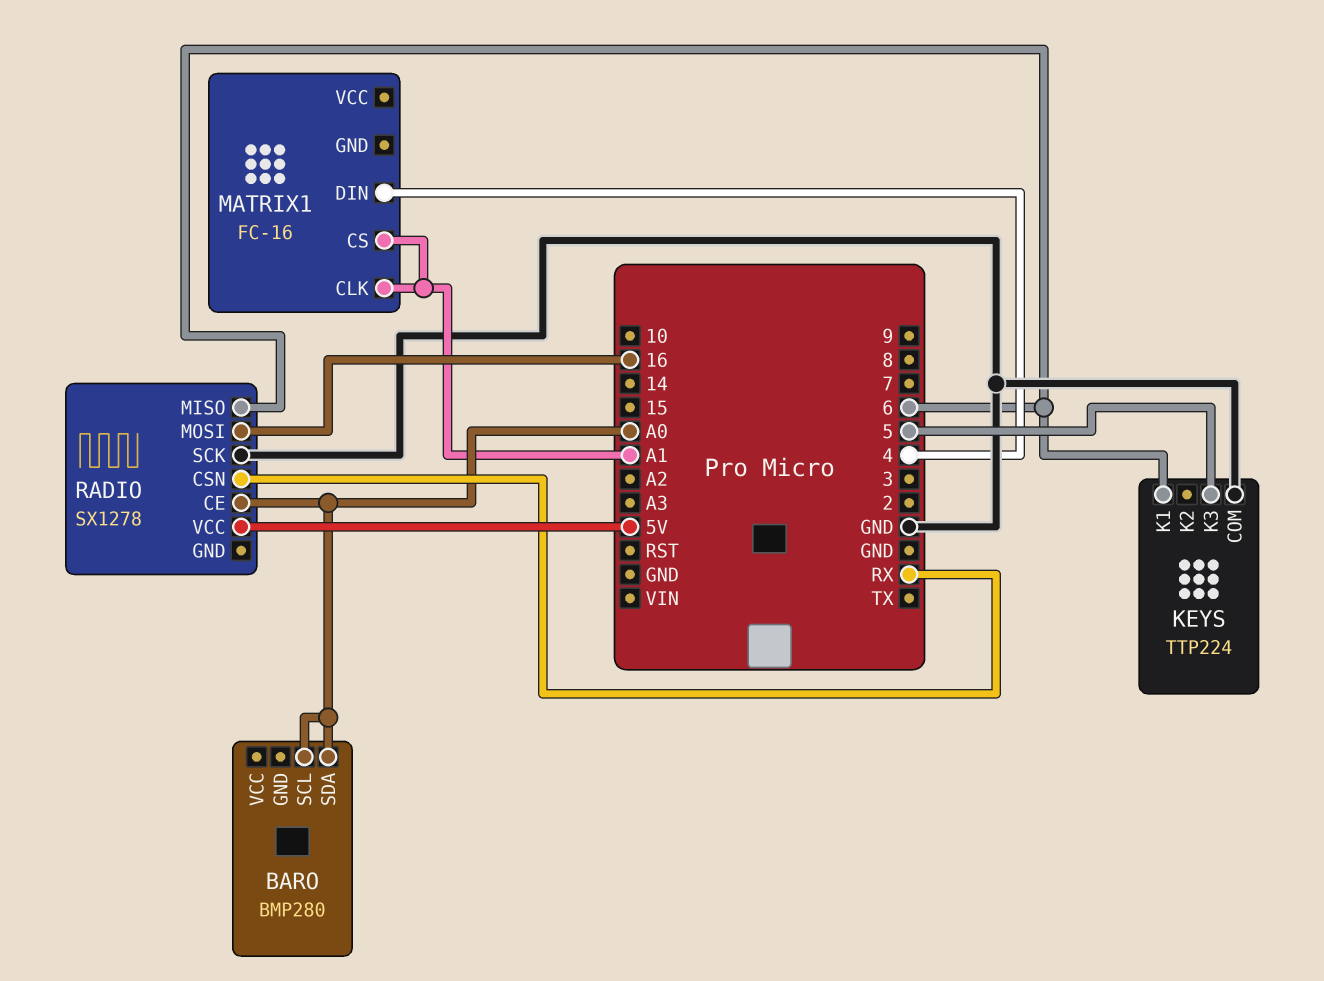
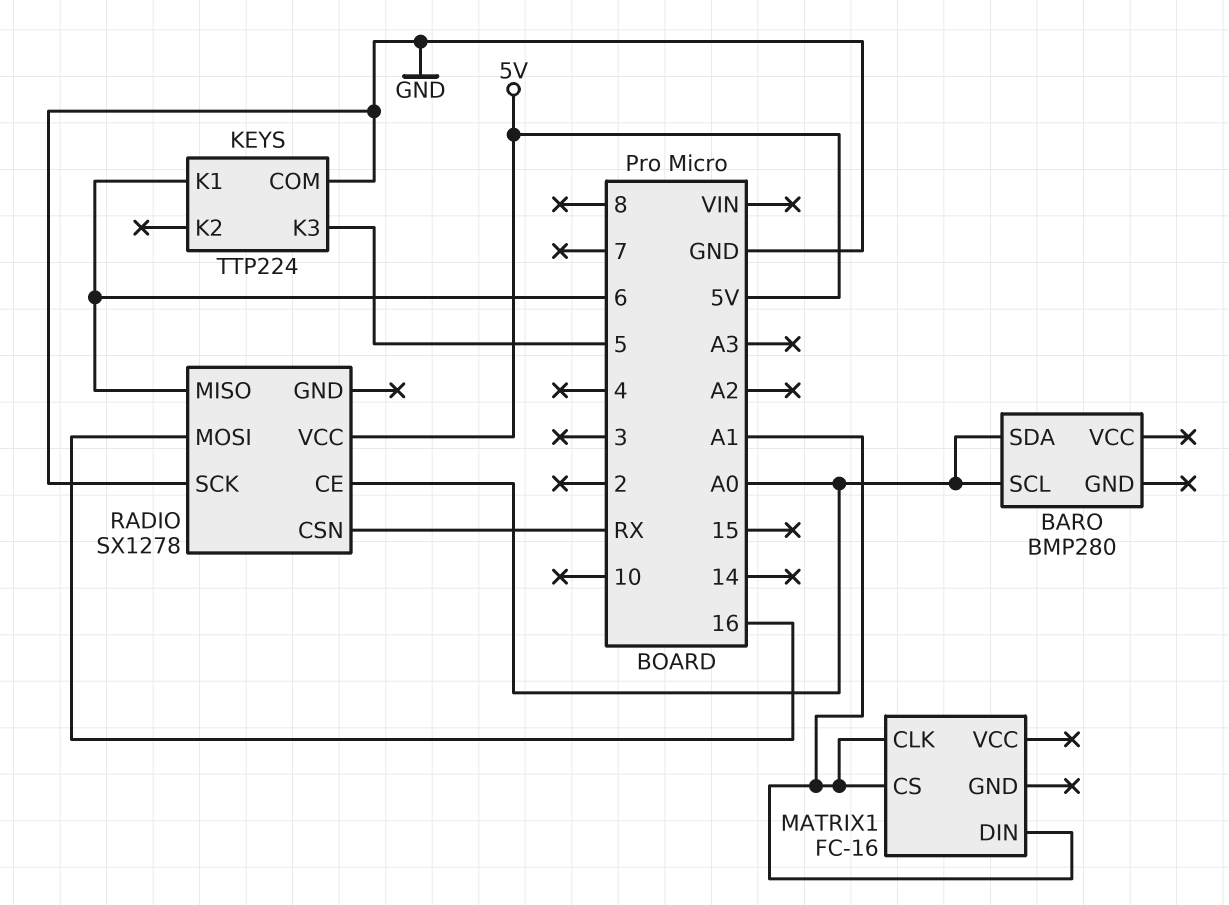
MATRIX1 pin DIN: 4 -> A1

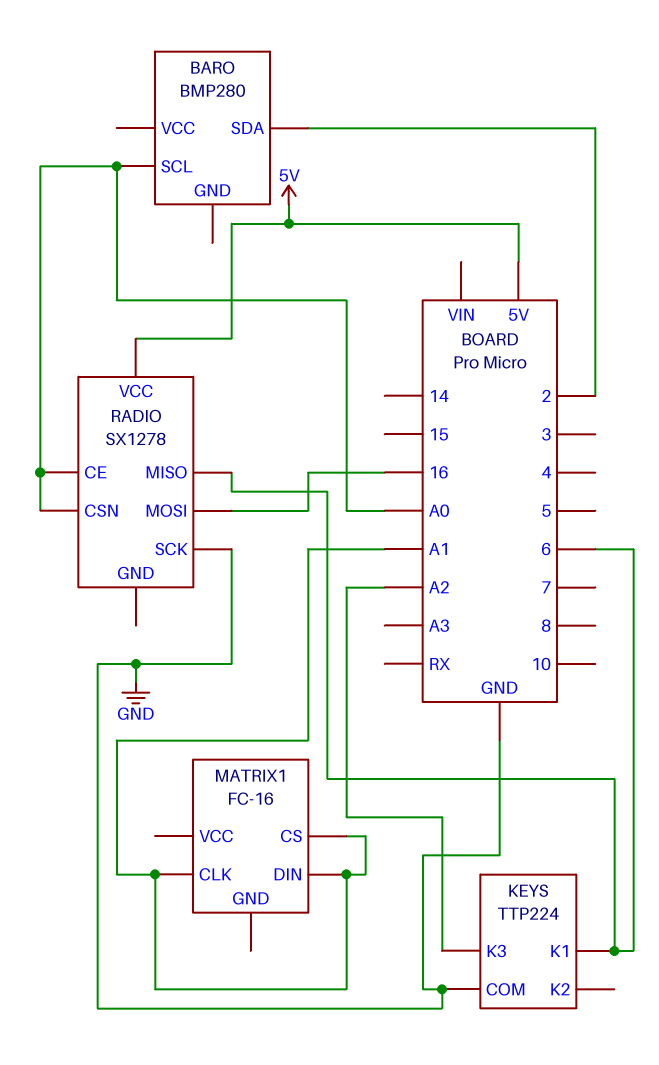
BARO pin SDA: A0 -> 2
KEYS pin K3: 5 -> A2
RADIO pin CSN: RX -> A0

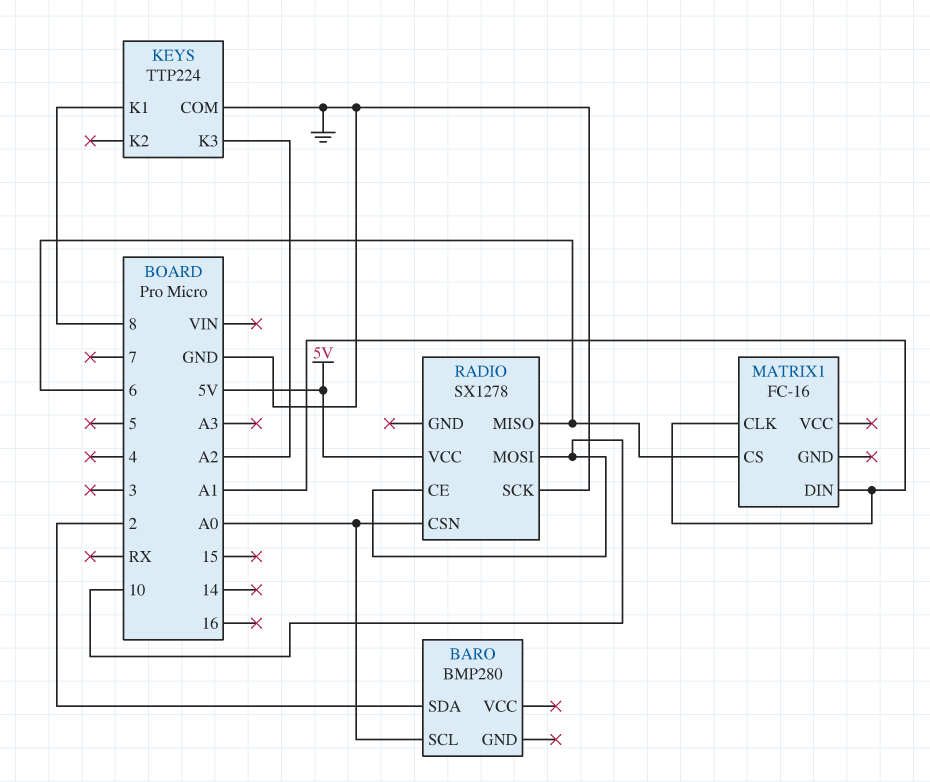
KEYS pin K1: 6 -> 8
MATRIX1 pin CS: A1 -> 6
RADIO pin CE: A0 -> 10
RADIO pin MOSI: 16 -> 10

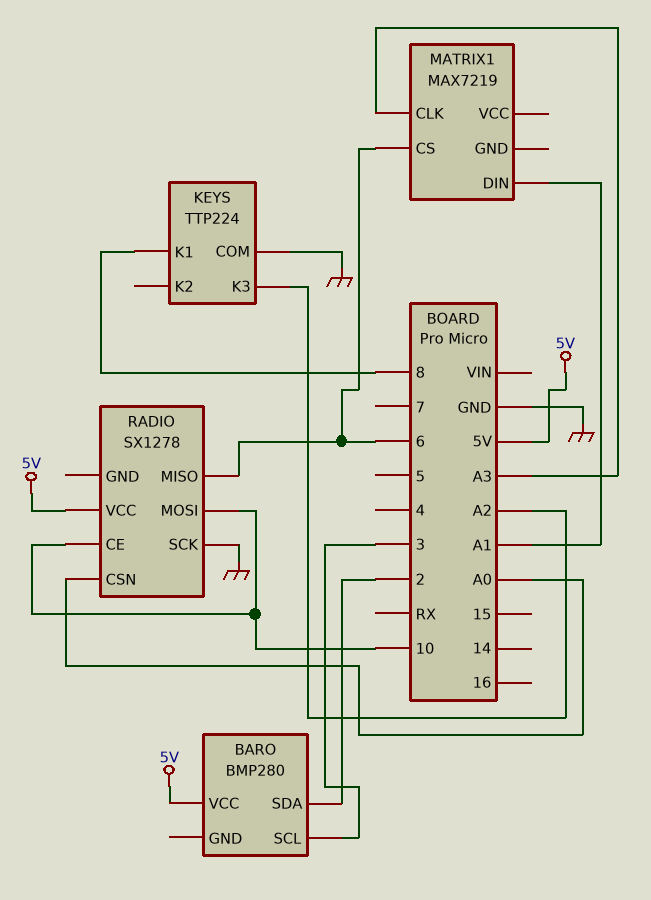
BARO pin SCL: A0 -> 3
BARO pin VCC: none -> 5V
MATRIX1: FC-16 -> MAX7219
MATRIX1 pin CLK: A1 -> A3

